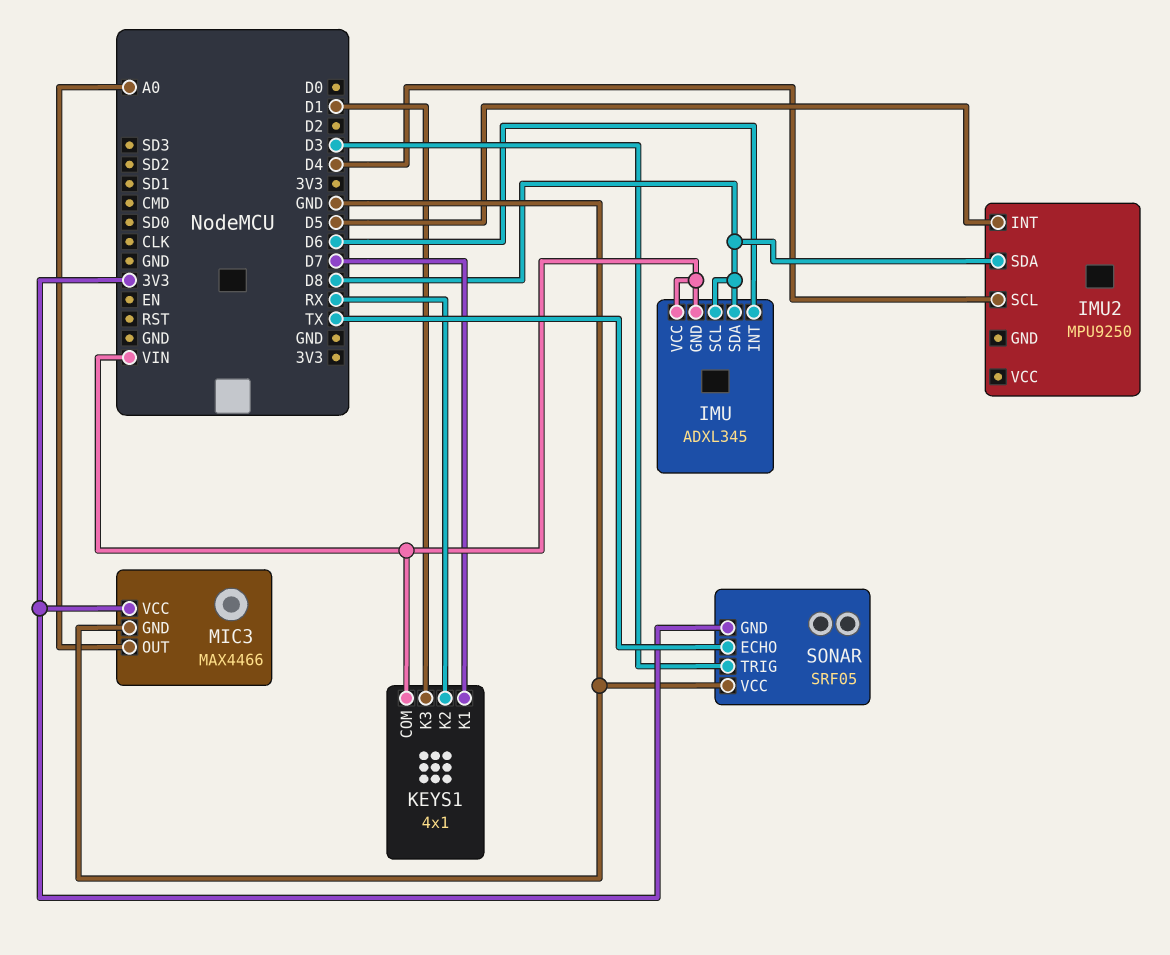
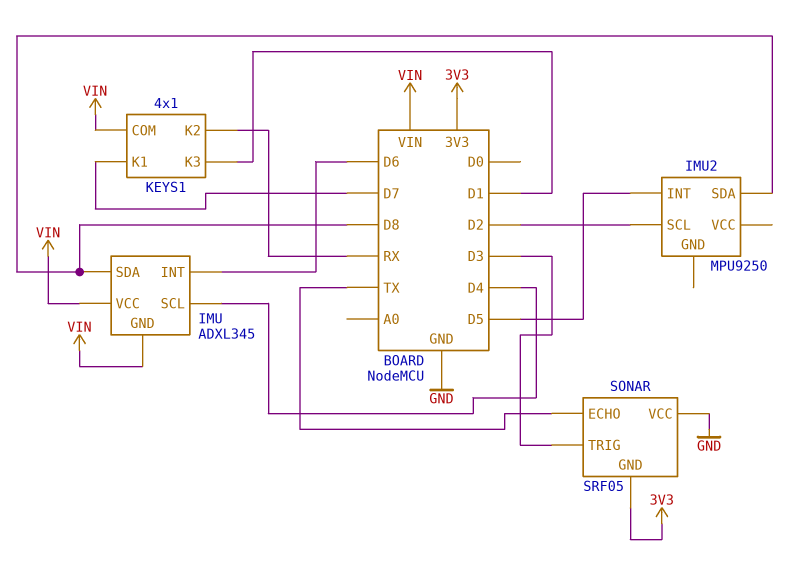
IMU pin SCL: D8 -> D4
IMU2 pin SCL: D4 -> D2
MIC3: MAX4466 -> none
MIC3 pin GND: GND -> none
MIC3 pin OUT: A0 -> none
MIC3 pin VCC: 3V3 -> none

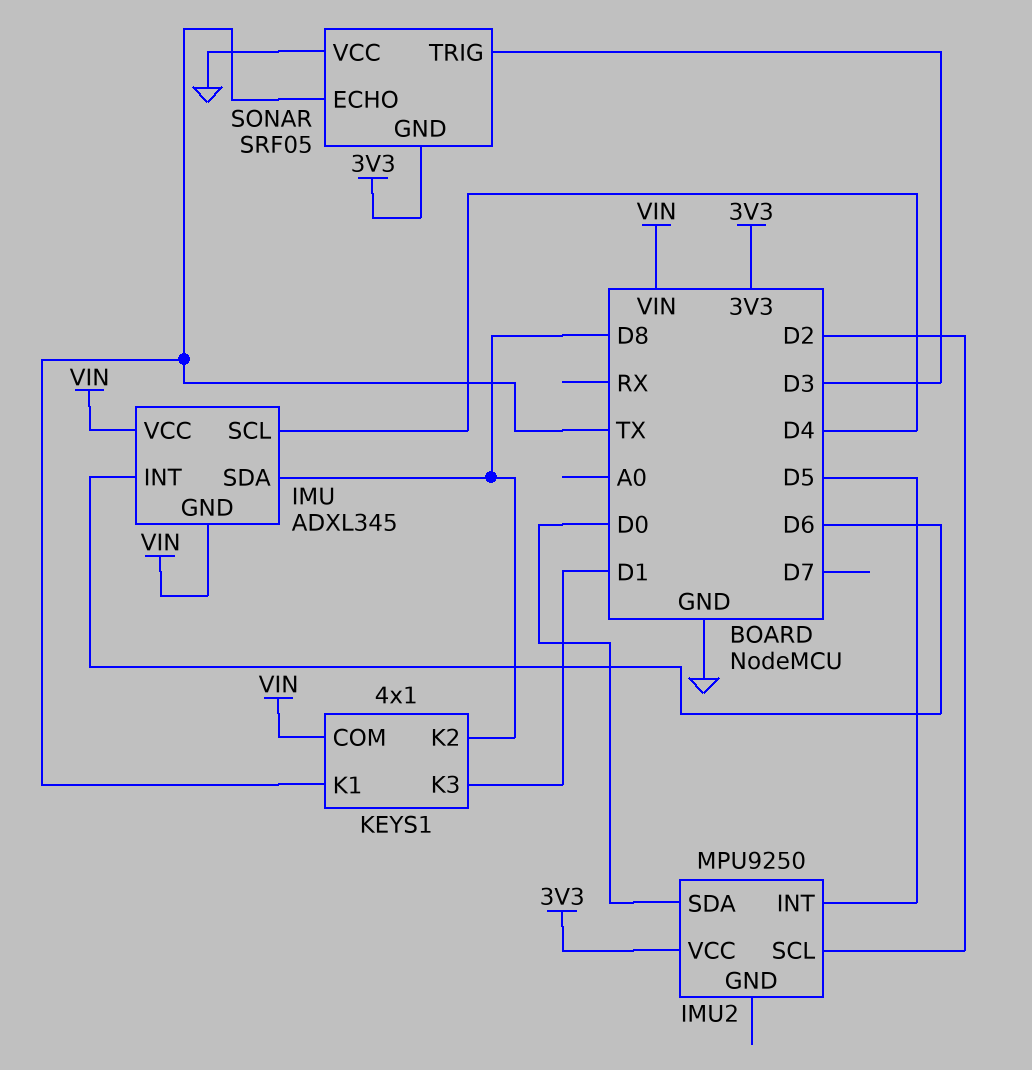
IMU2 pin SDA: D8 -> D0
IMU2 pin VCC: none -> 3V3
KEYS1 pin K1: D7 -> TX
KEYS1 pin K2: RX -> D8

